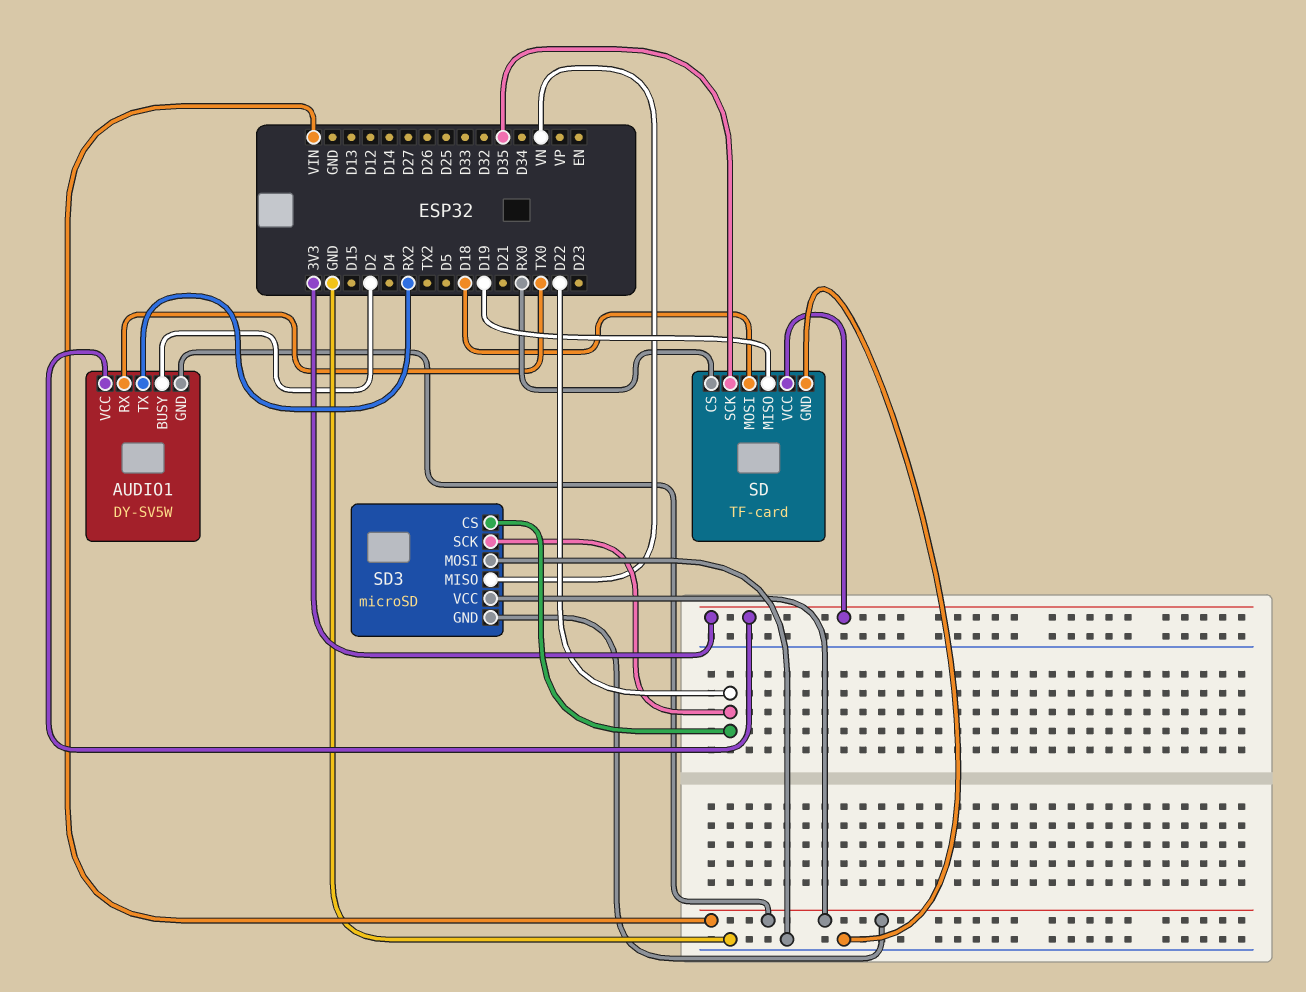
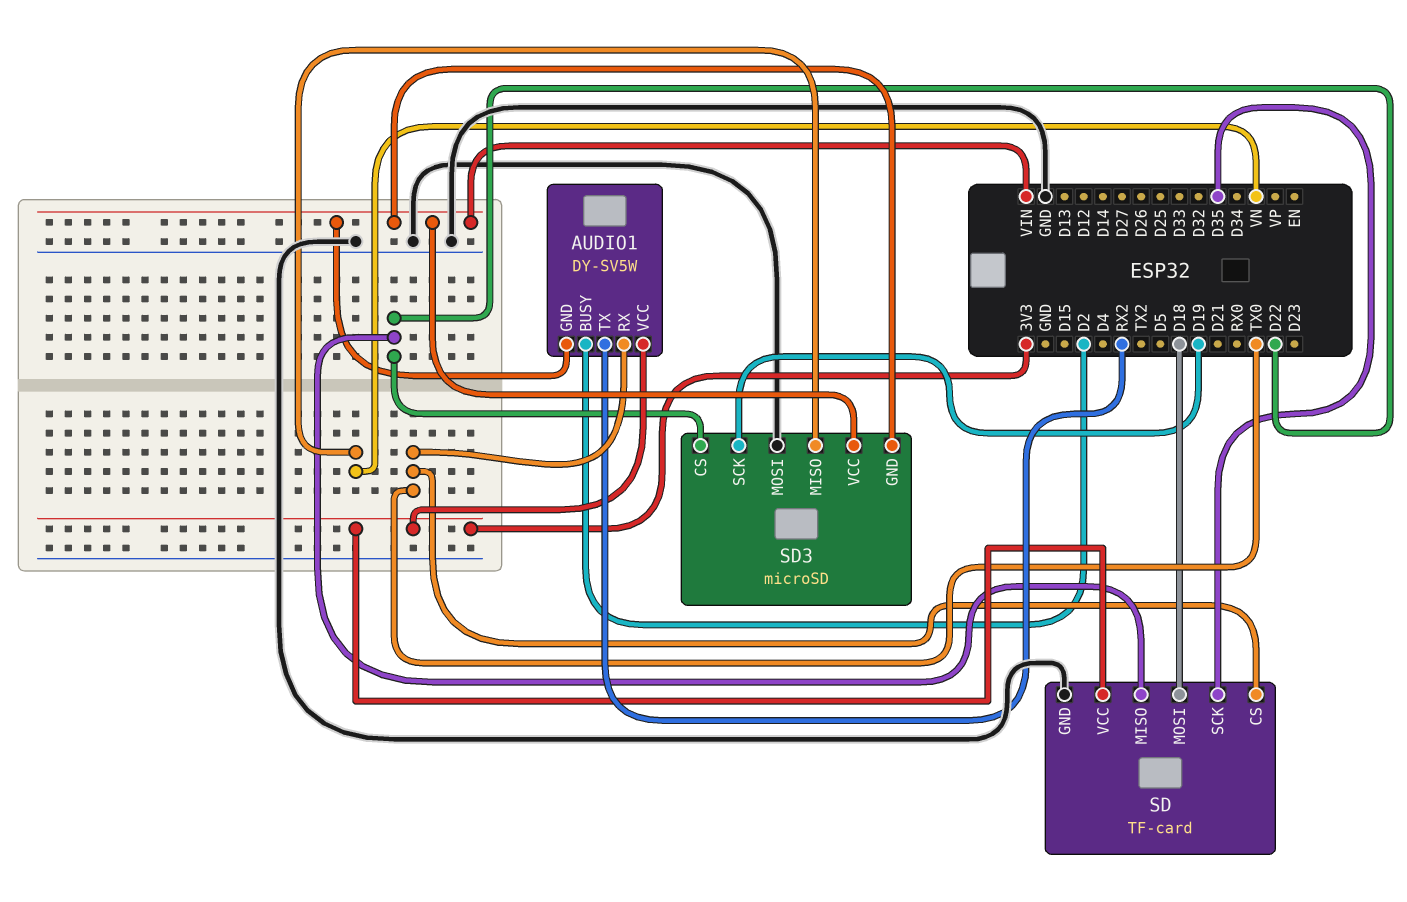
SD pin CS: RX0 -> TX0
SD pin MISO: D19 -> D22
SD3 pin SCK: D22 -> D19

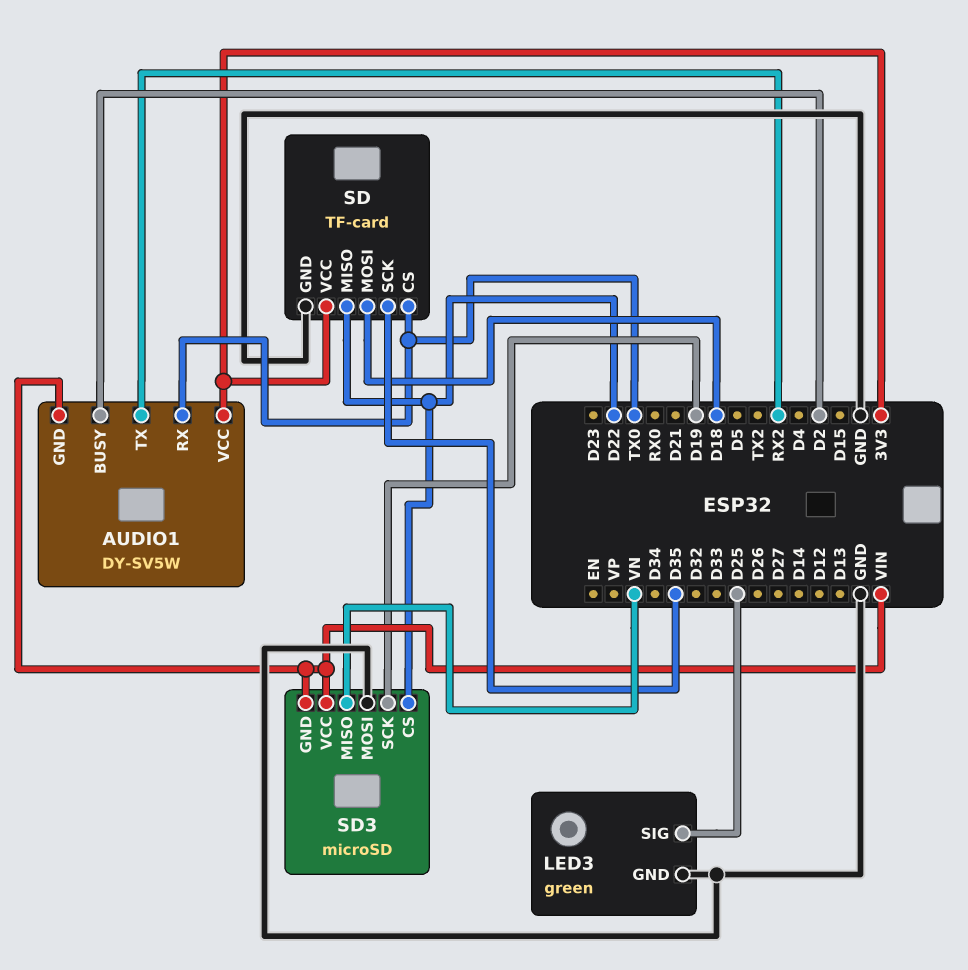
LED3: none -> green
LED3 pin GND: none -> GND
LED3 pin SIG: none -> D25

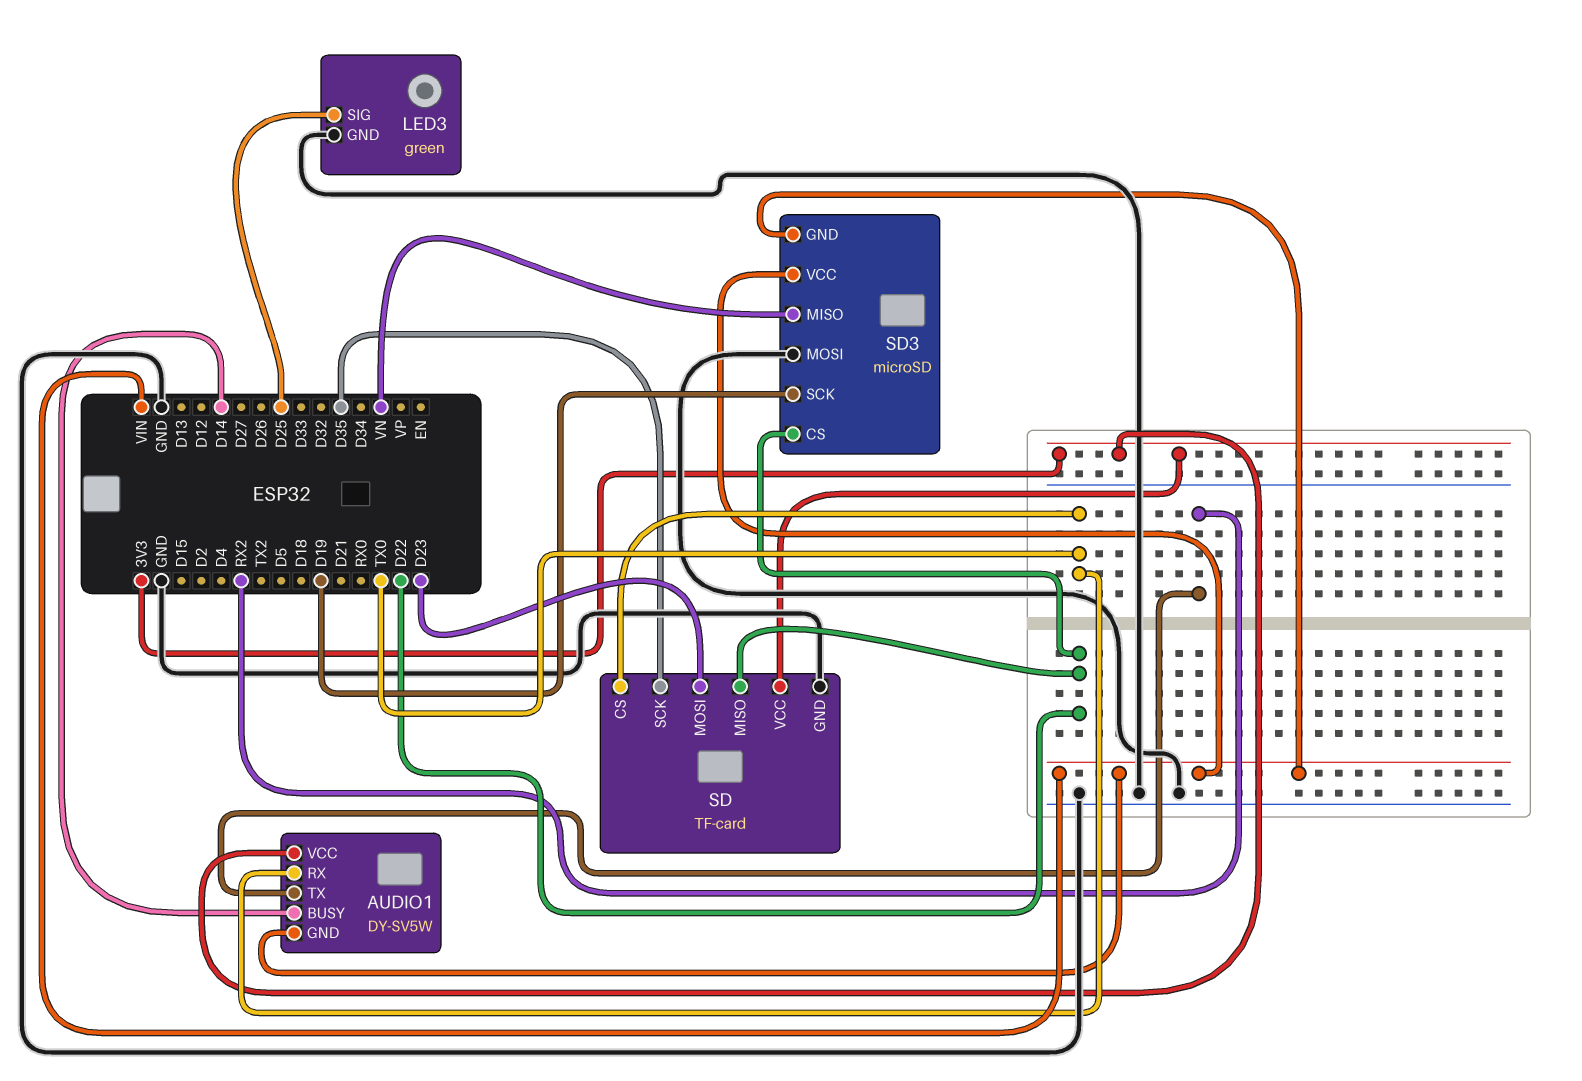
AUDIO1 pin BUSY: D2 -> D14
SD pin MOSI: D18 -> D23

